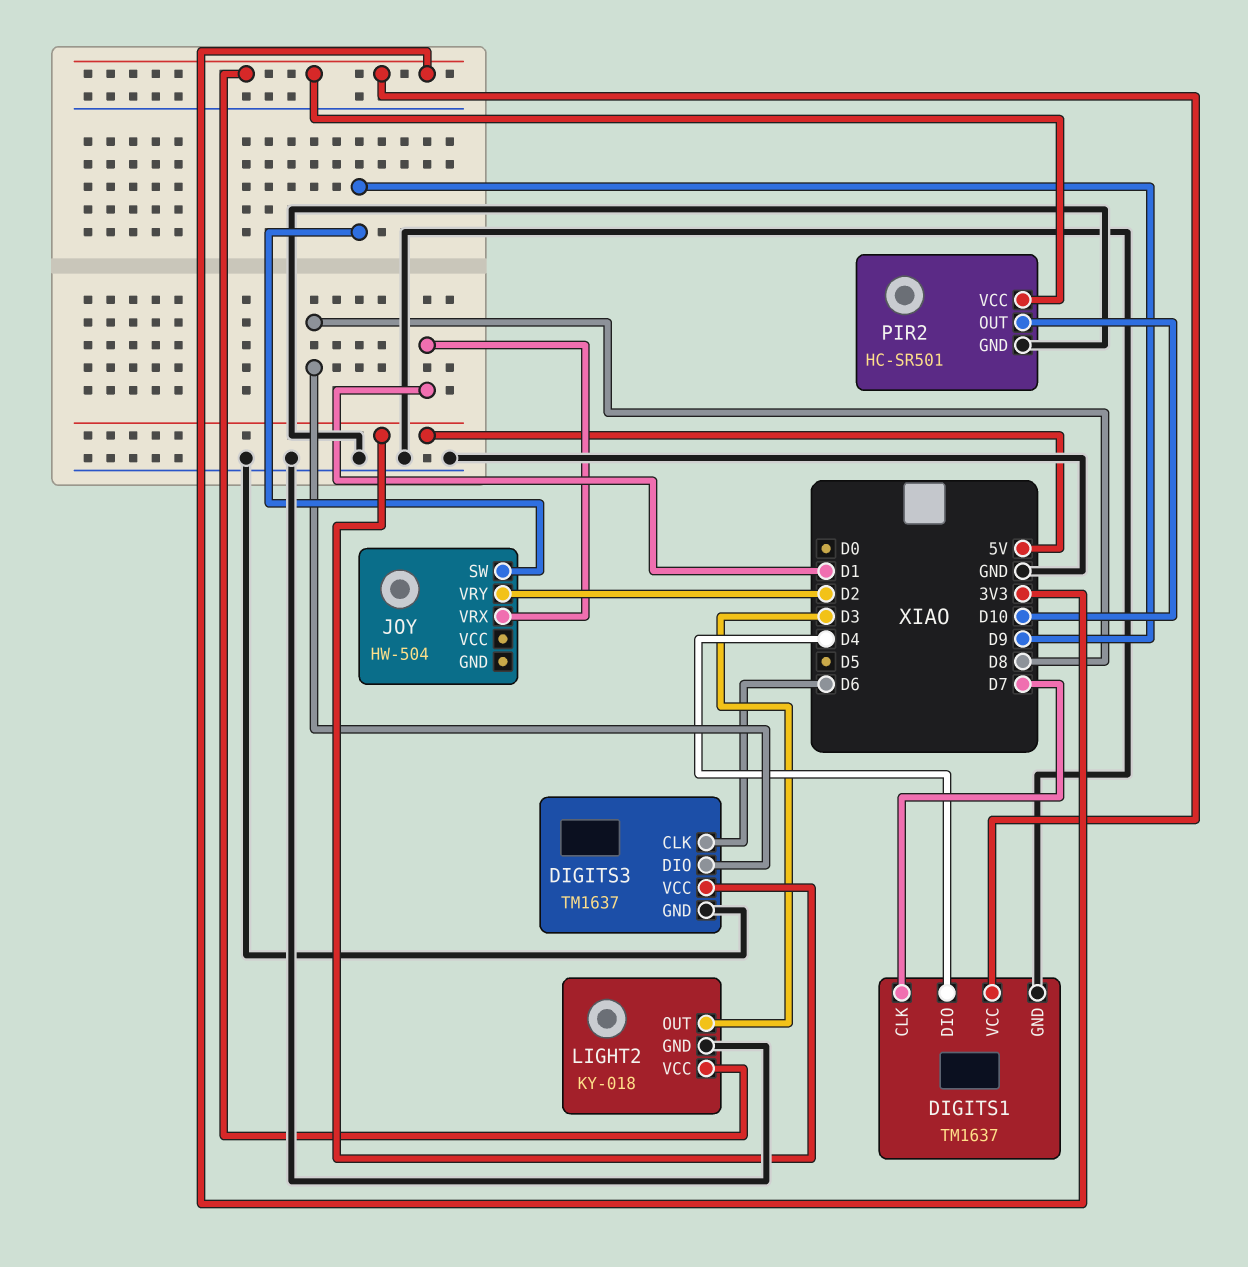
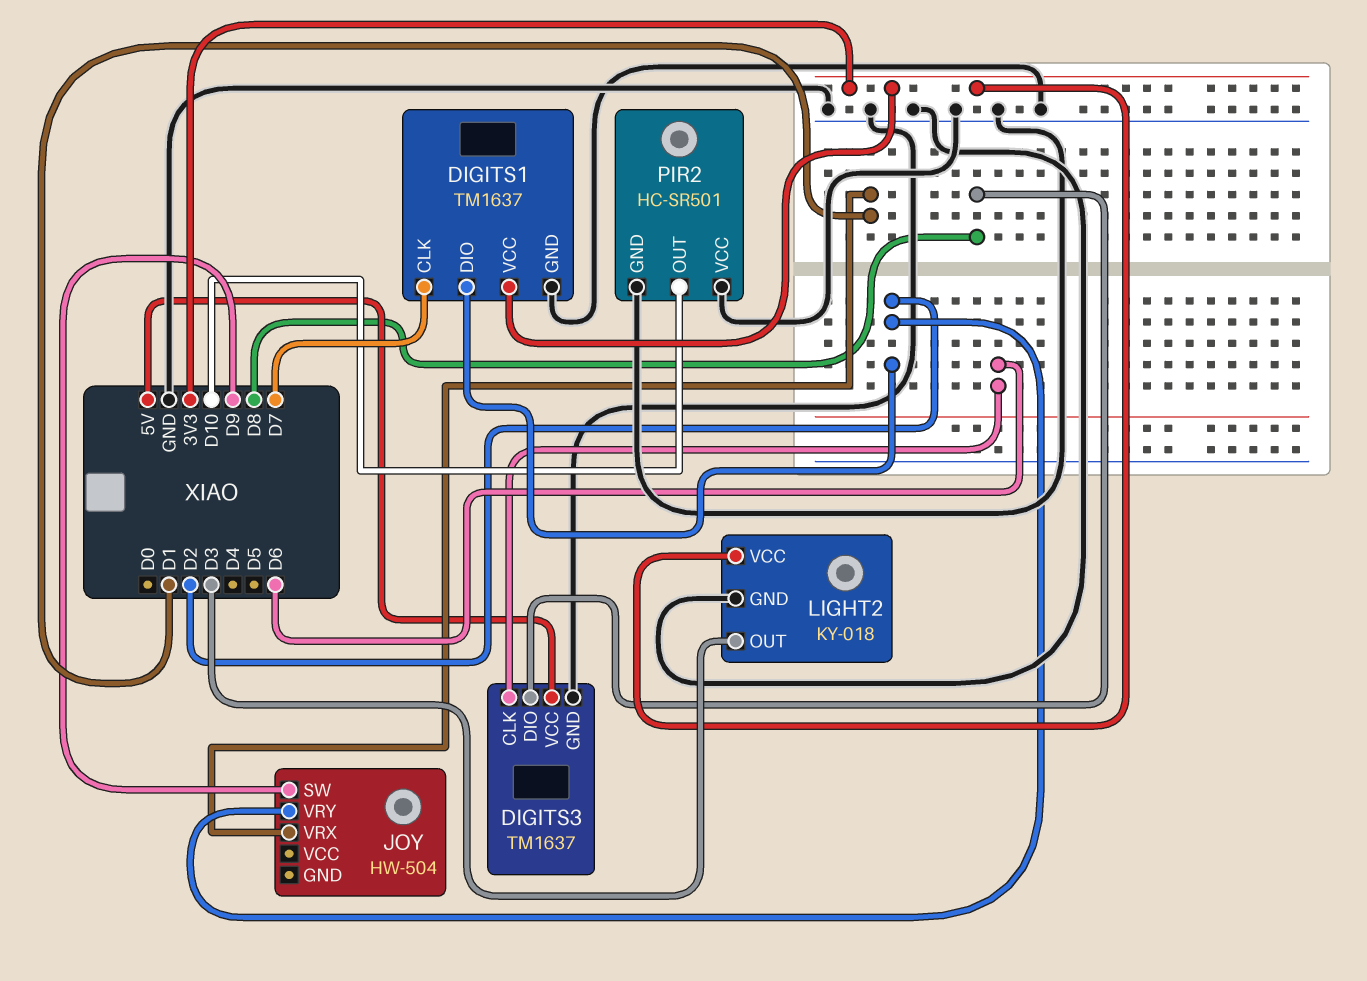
DIGITS1 pin DIO: D4 -> D2
PIR2 pin VCC: 3V3 -> GND

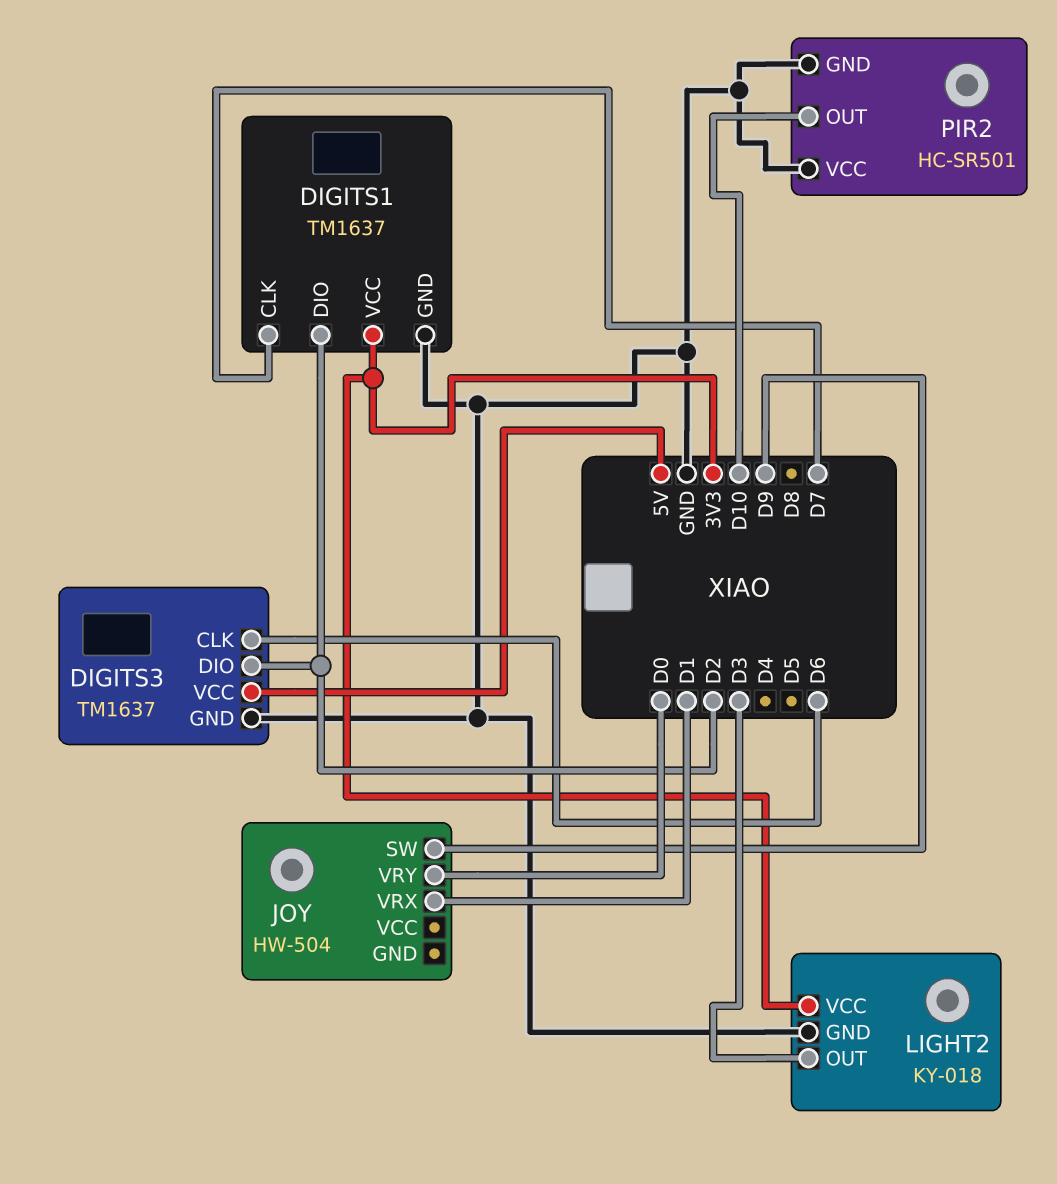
DIGITS3 pin DIO: D8 -> D2
JOY pin VRY: D2 -> D0

